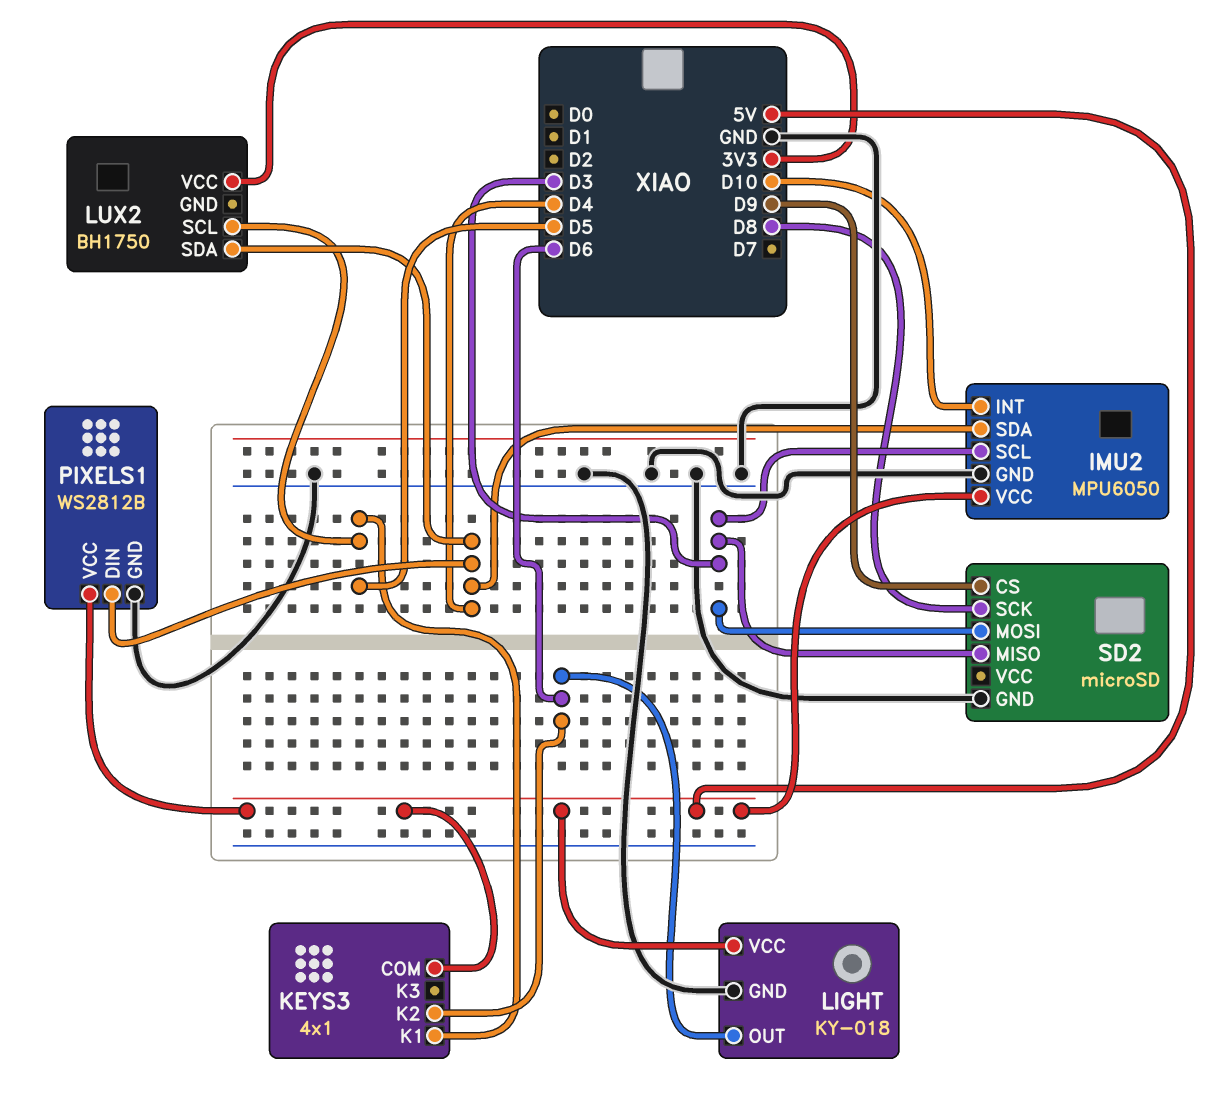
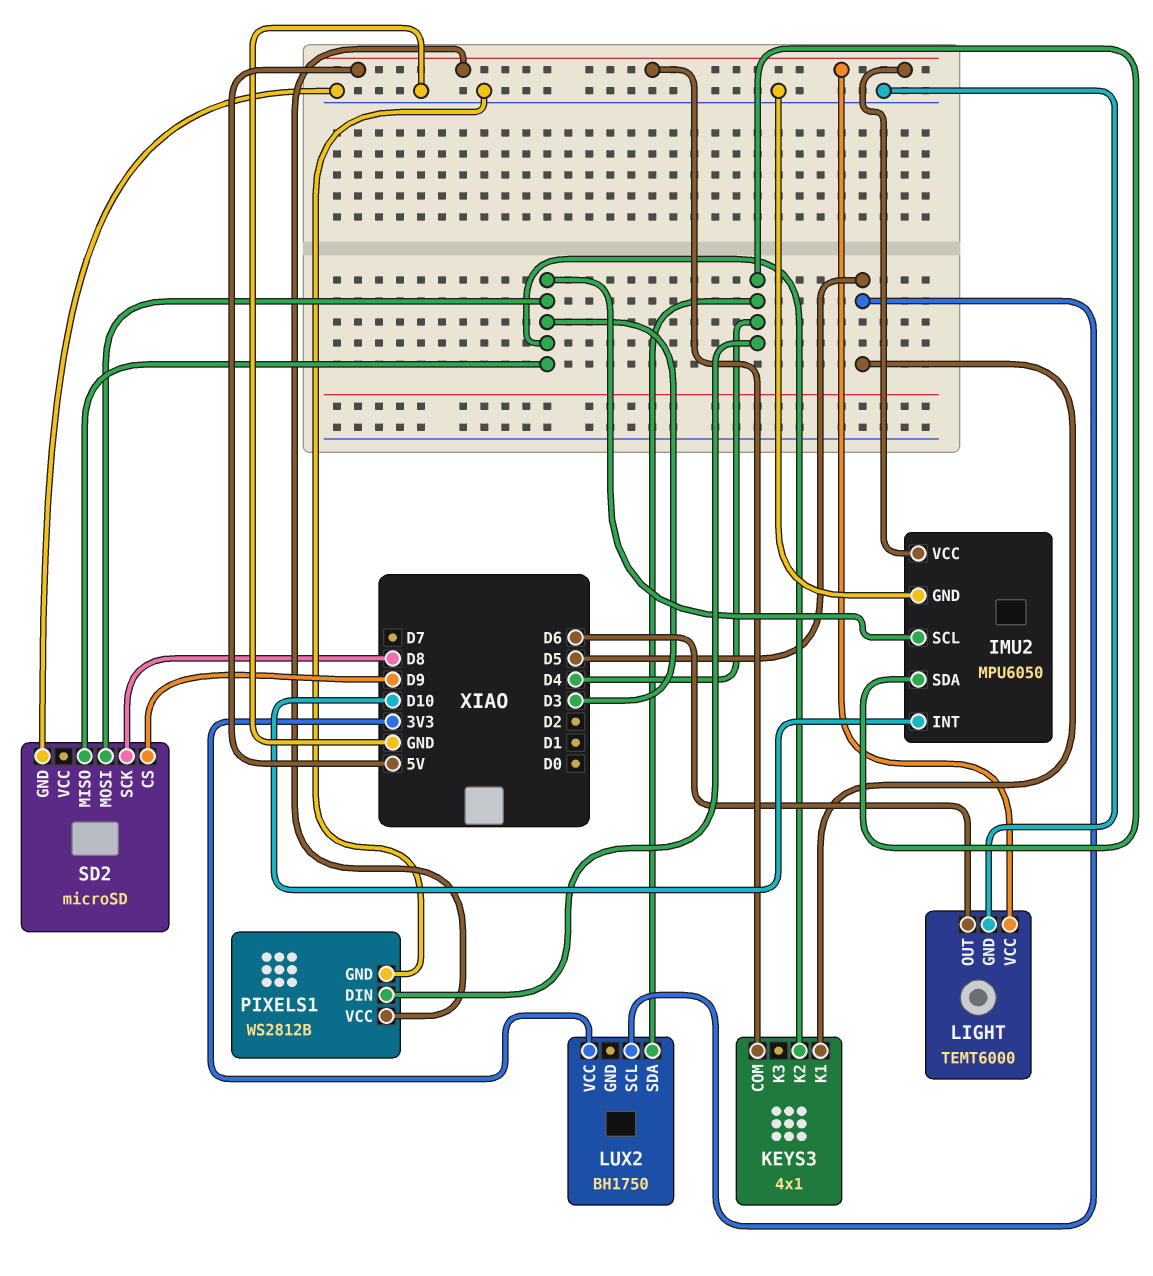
KEYS3 pin K2: D6 -> D3
LIGHT: KY-018 -> TEMT6000

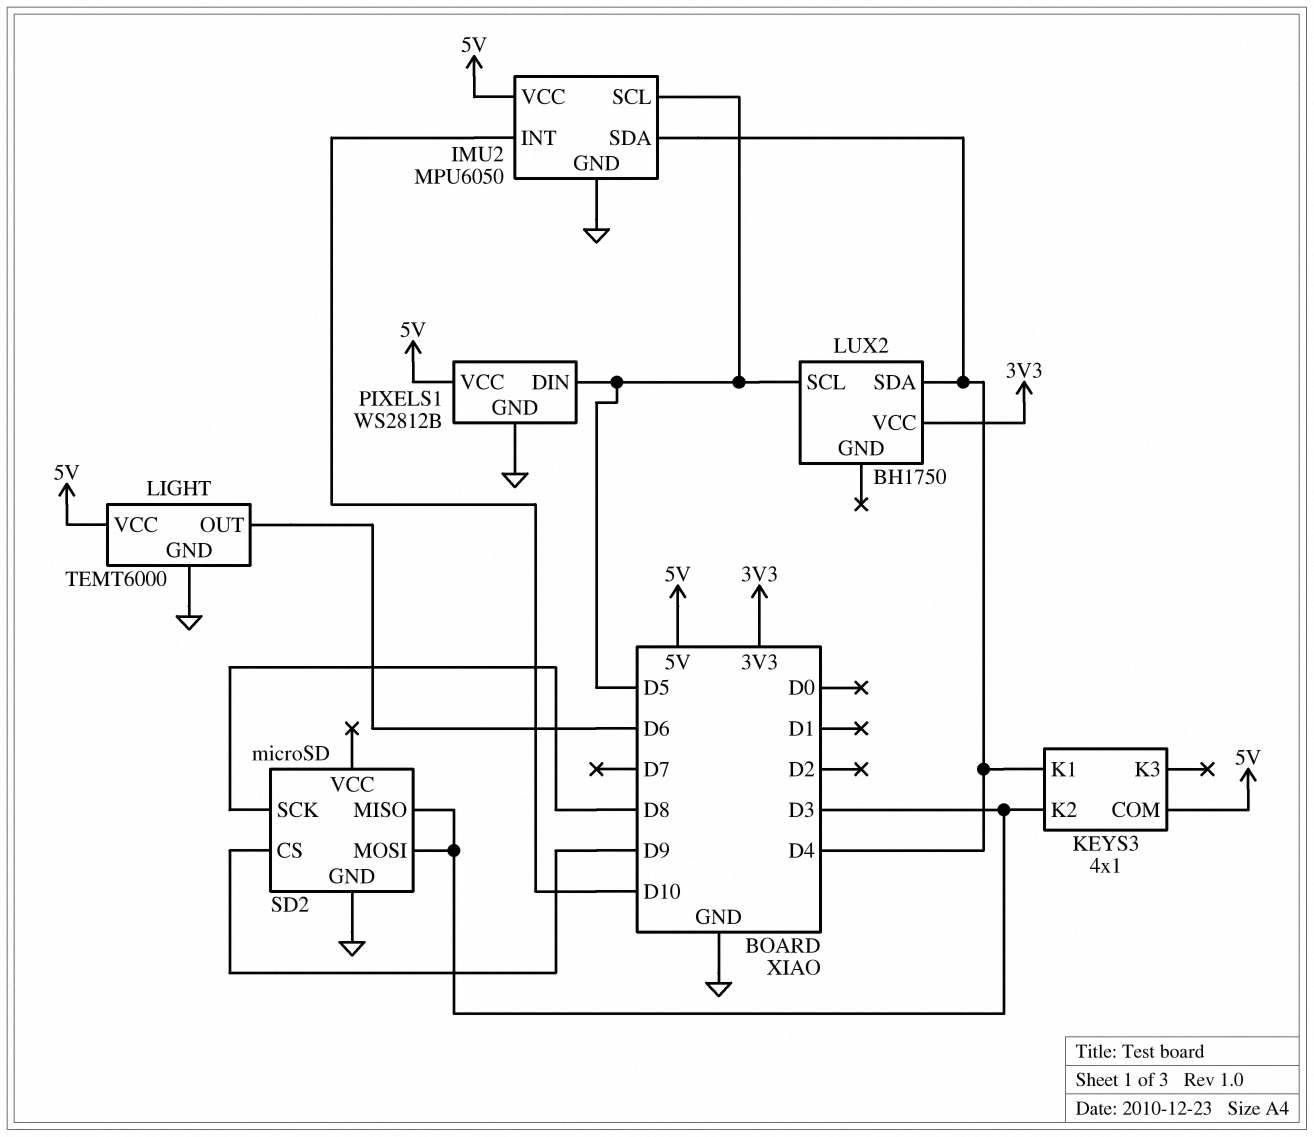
IMU2 pin SCL: D3 -> D5
KEYS3 pin K1: D5 -> D4
PIXELS1 pin DIN: D4 -> D5

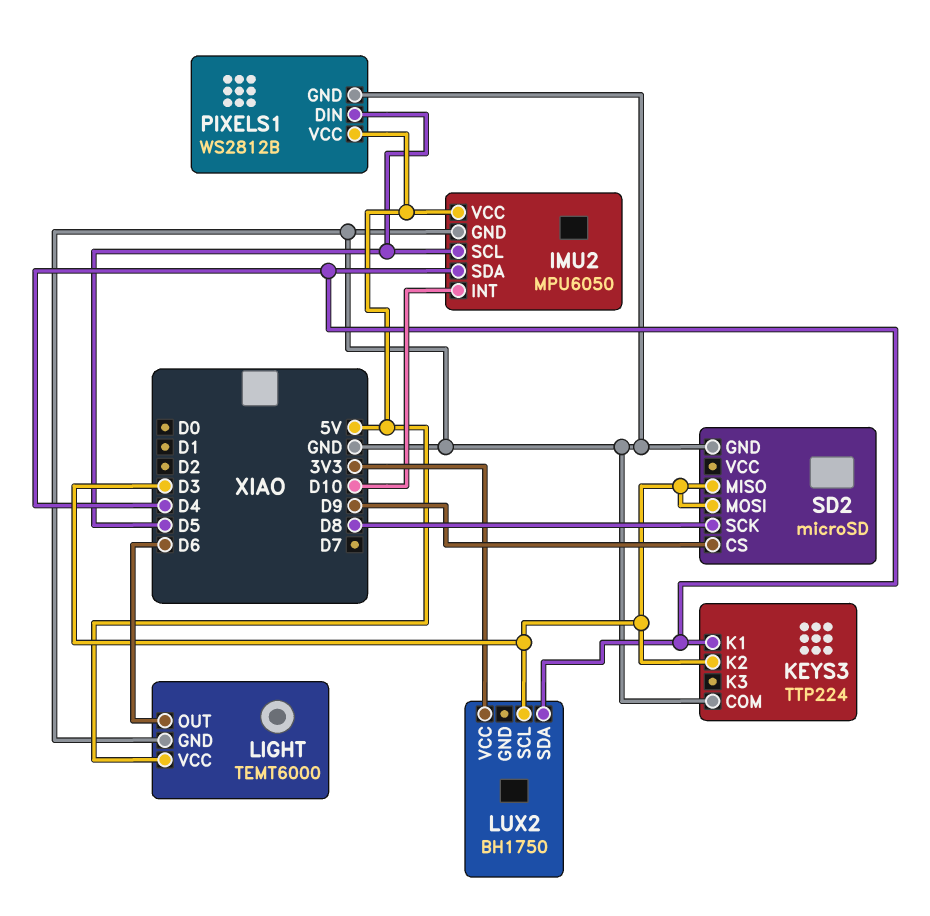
KEYS3: 4x1 -> TTP224
KEYS3 pin COM: 5V -> GND
LUX2 pin SCL: D5 -> D3

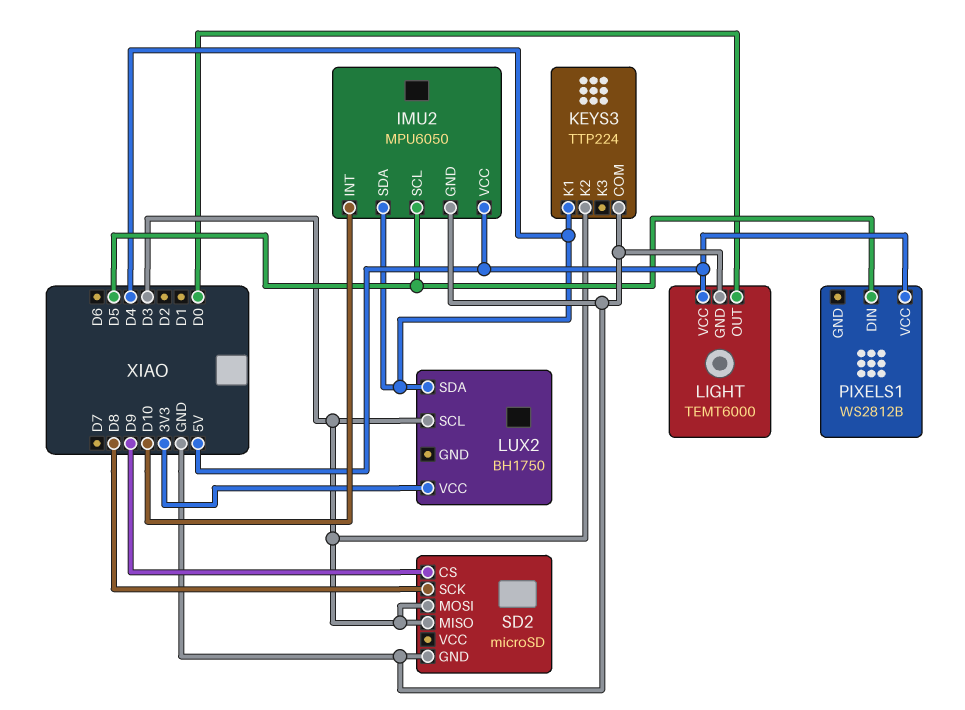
LIGHT pin OUT: D6 -> D0
PIXELS1 pin GND: GND -> none

